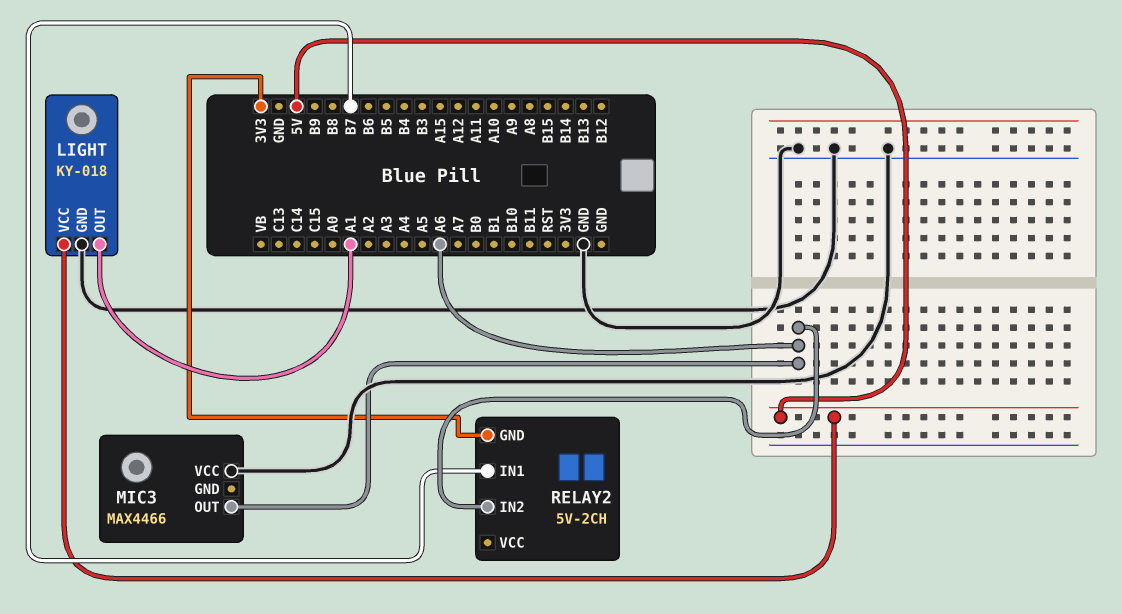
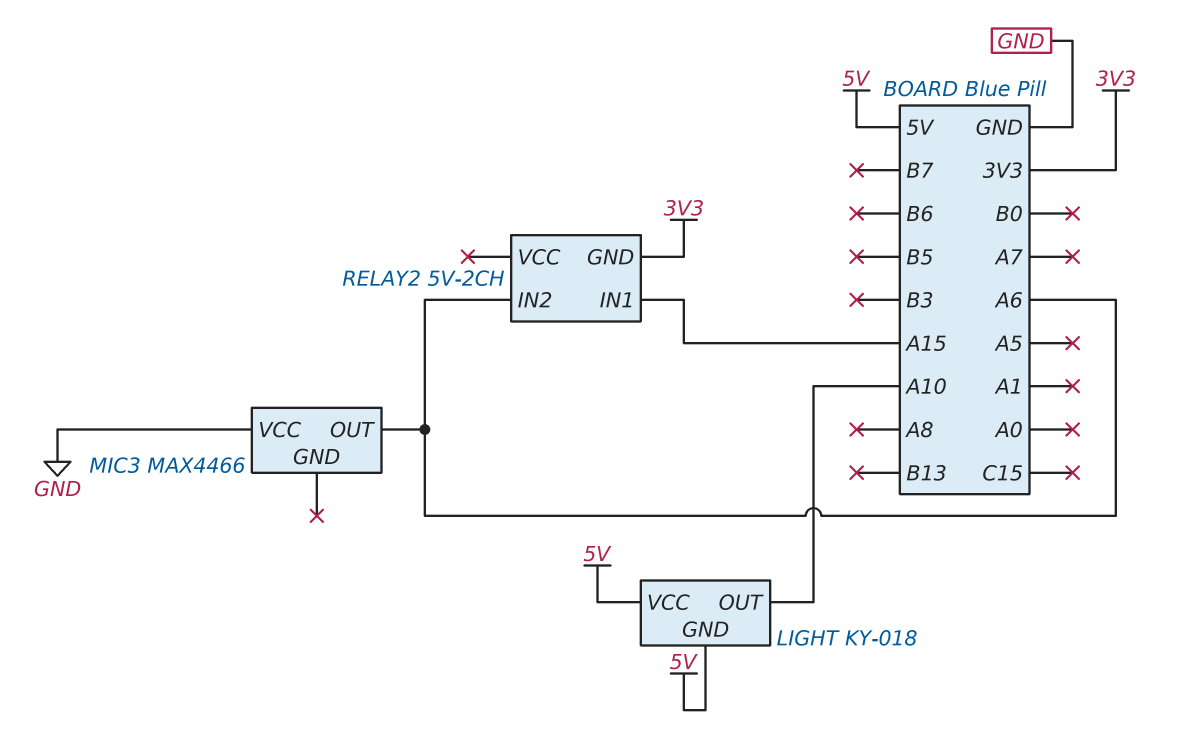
LIGHT pin GND: GND -> 5V
LIGHT pin OUT: A1 -> A10
RELAY2 pin IN1: B7 -> A15

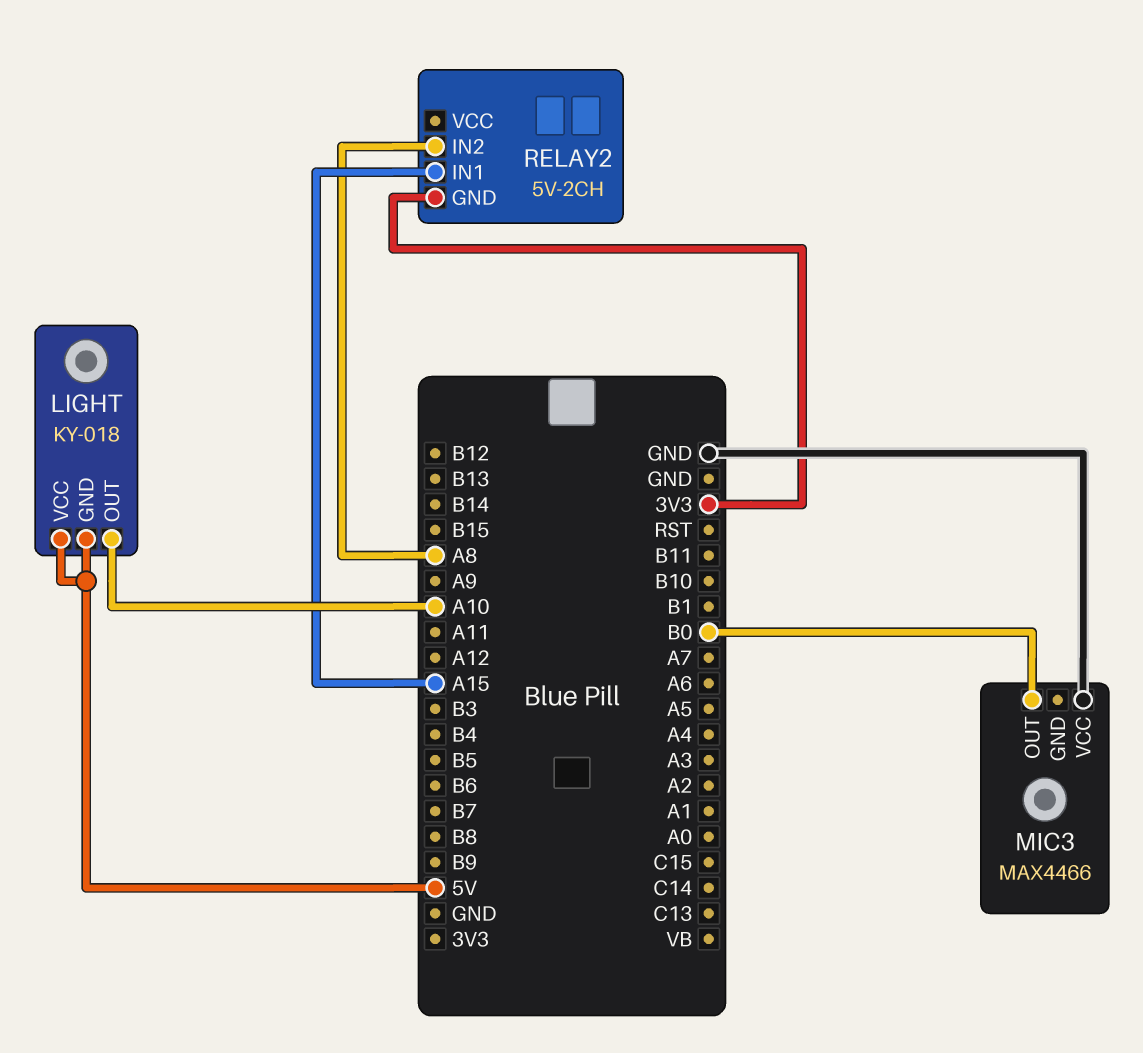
MIC3 pin OUT: A6 -> B0
RELAY2 pin IN2: A6 -> A8

